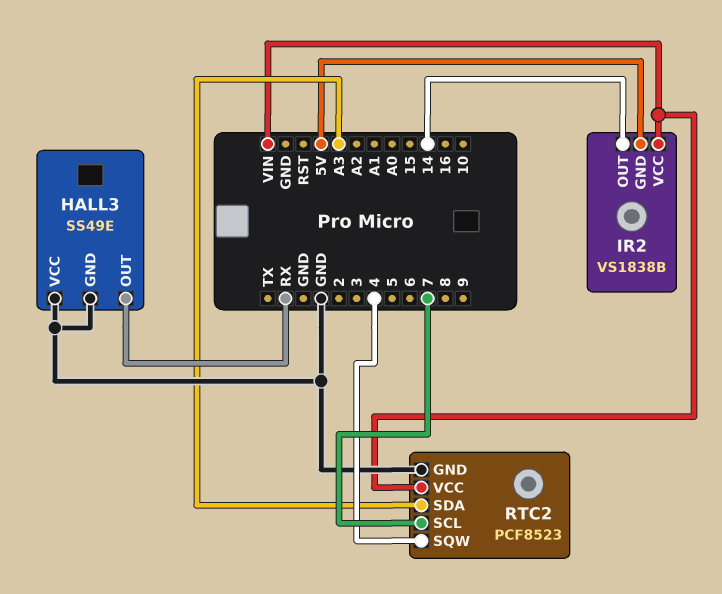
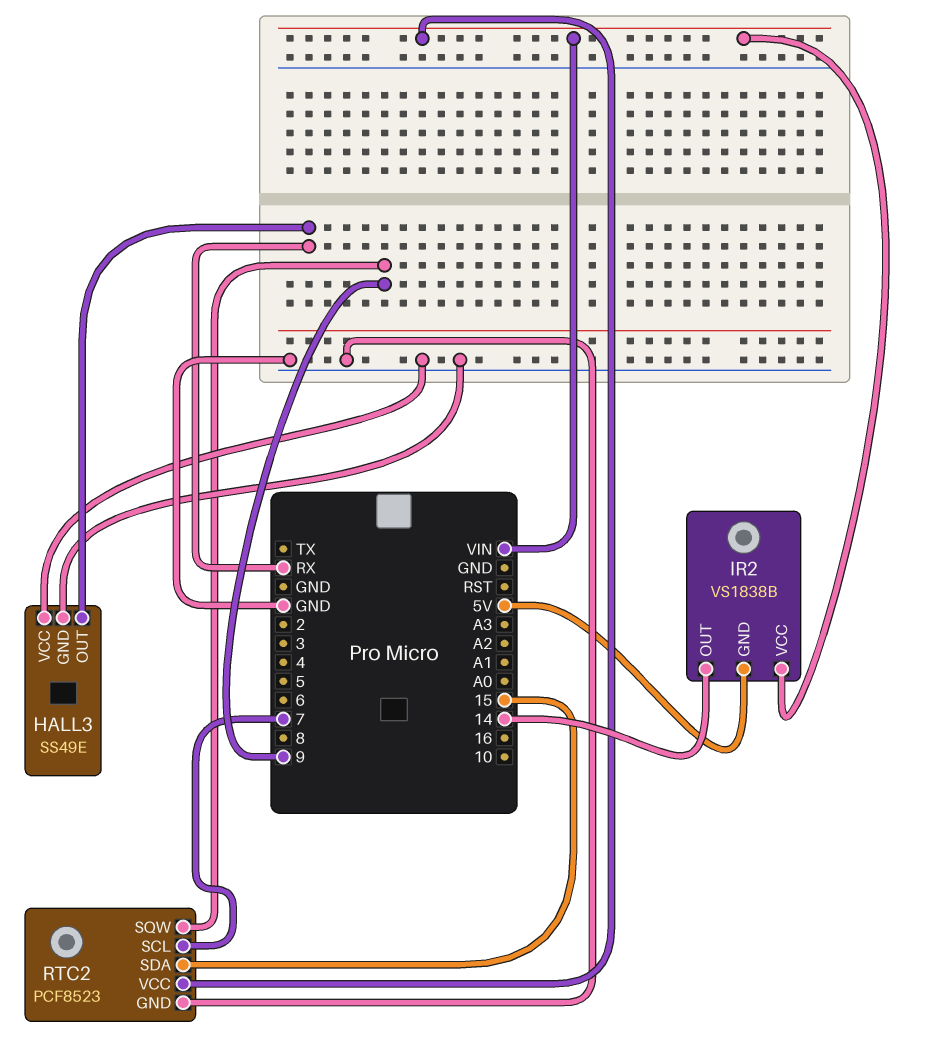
RTC2 pin SDA: A3 -> 15
RTC2 pin SQW: 4 -> 9

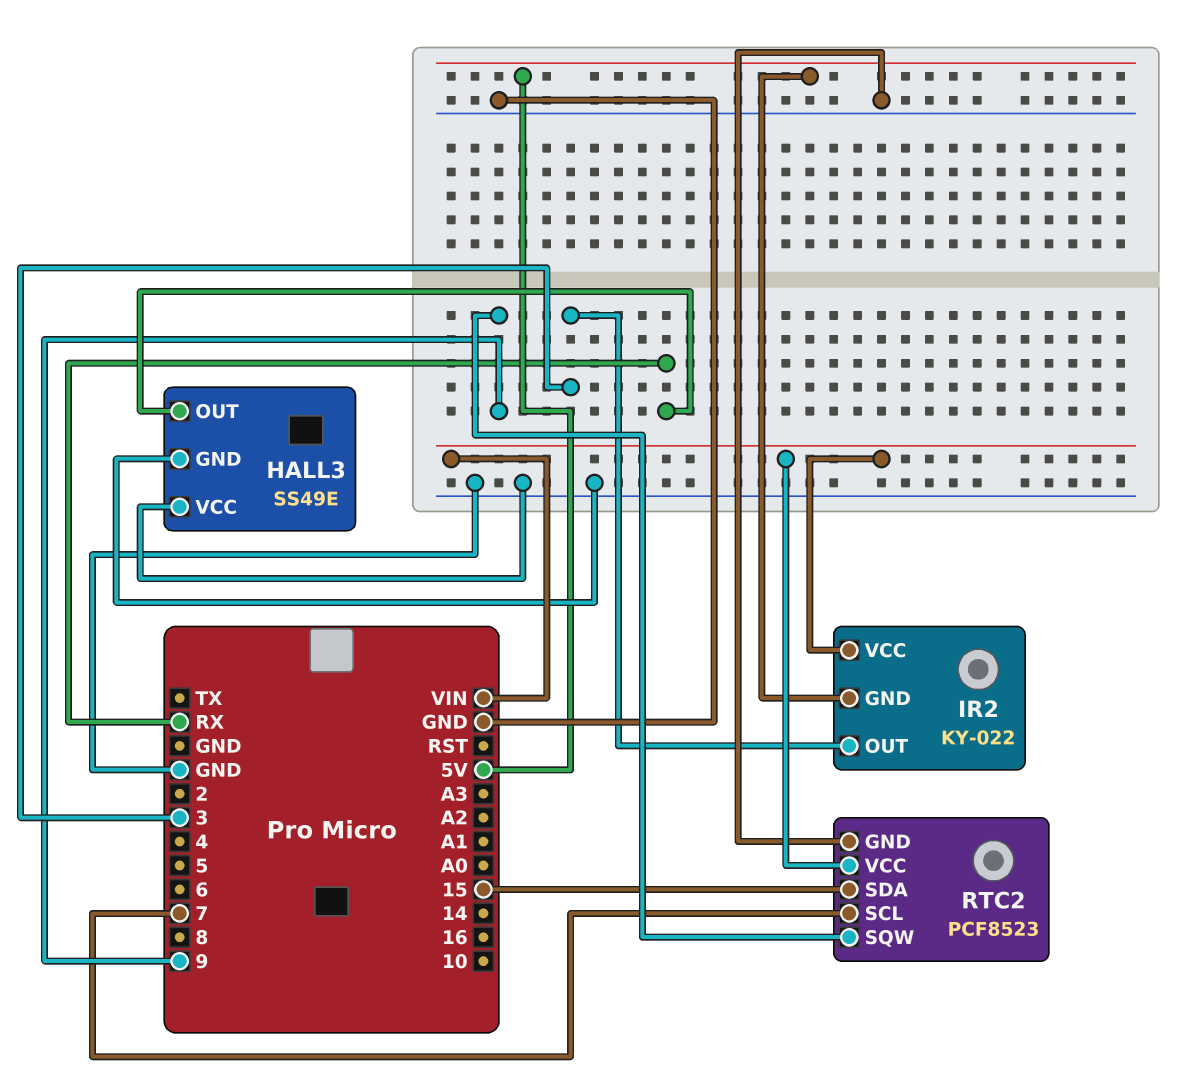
IR2: VS1838B -> KY-022
IR2 pin OUT: 14 -> 3

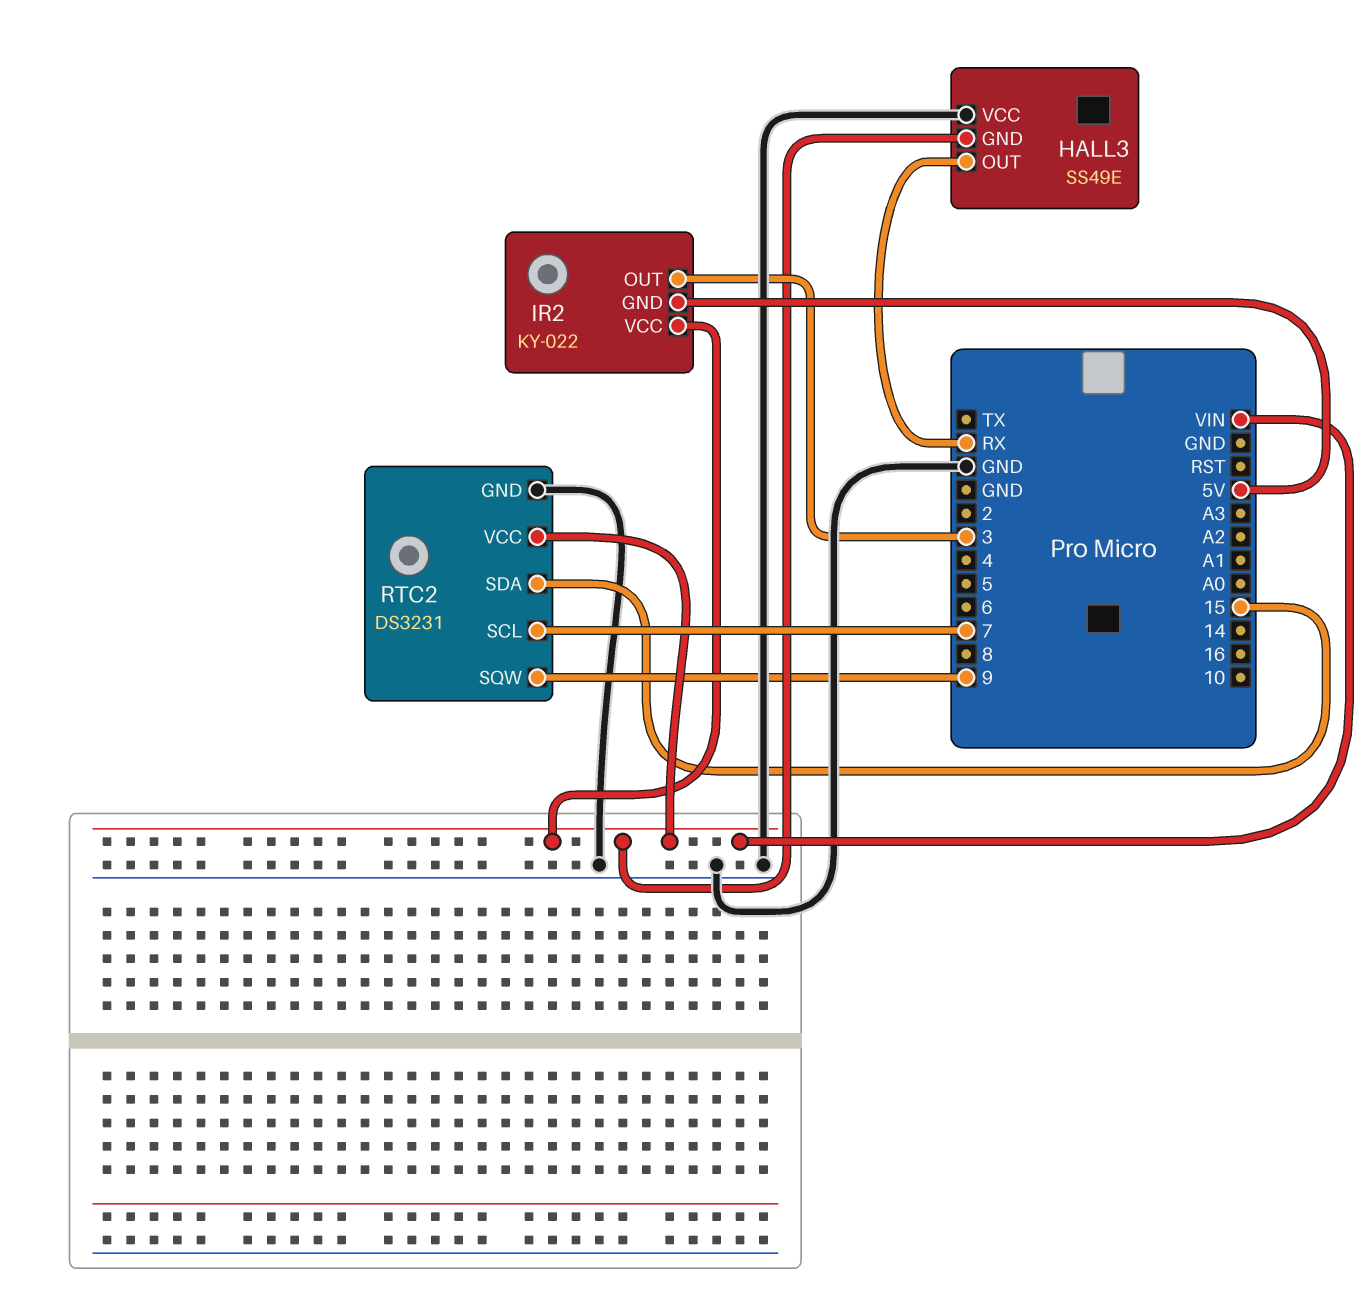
HALL3 pin GND: GND -> VIN
RTC2: PCF8523 -> DS3231

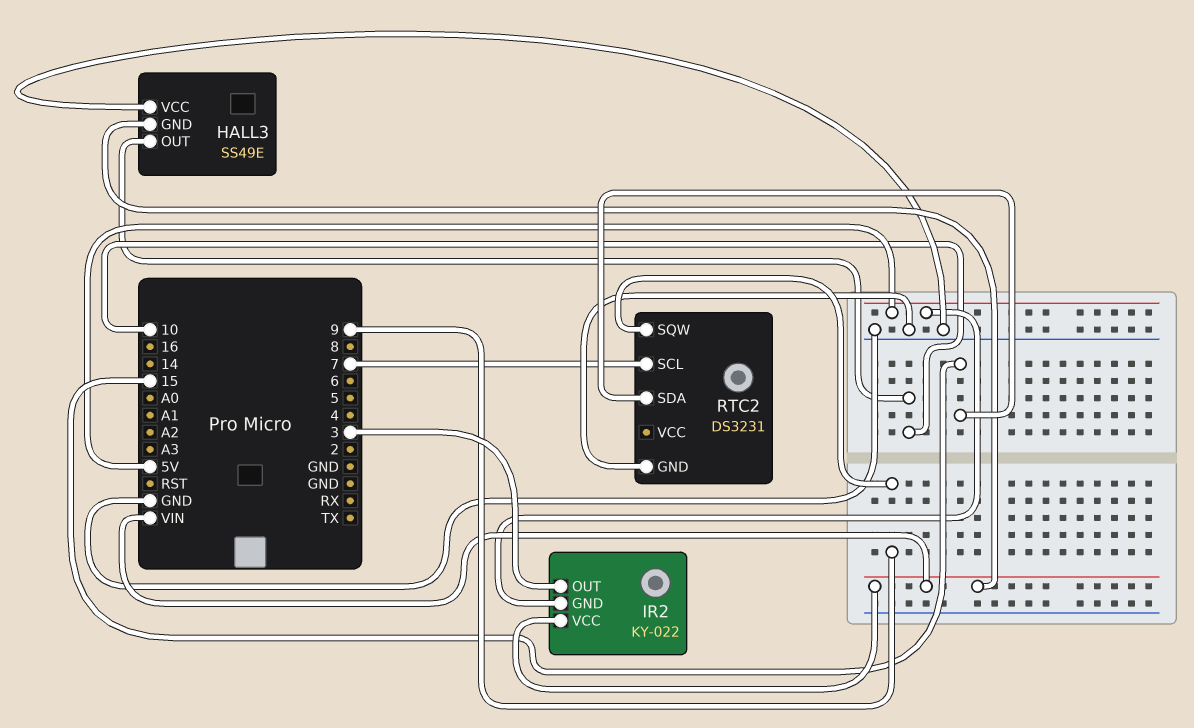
HALL3 pin OUT: RX -> 10
RTC2 pin VCC: VIN -> none

